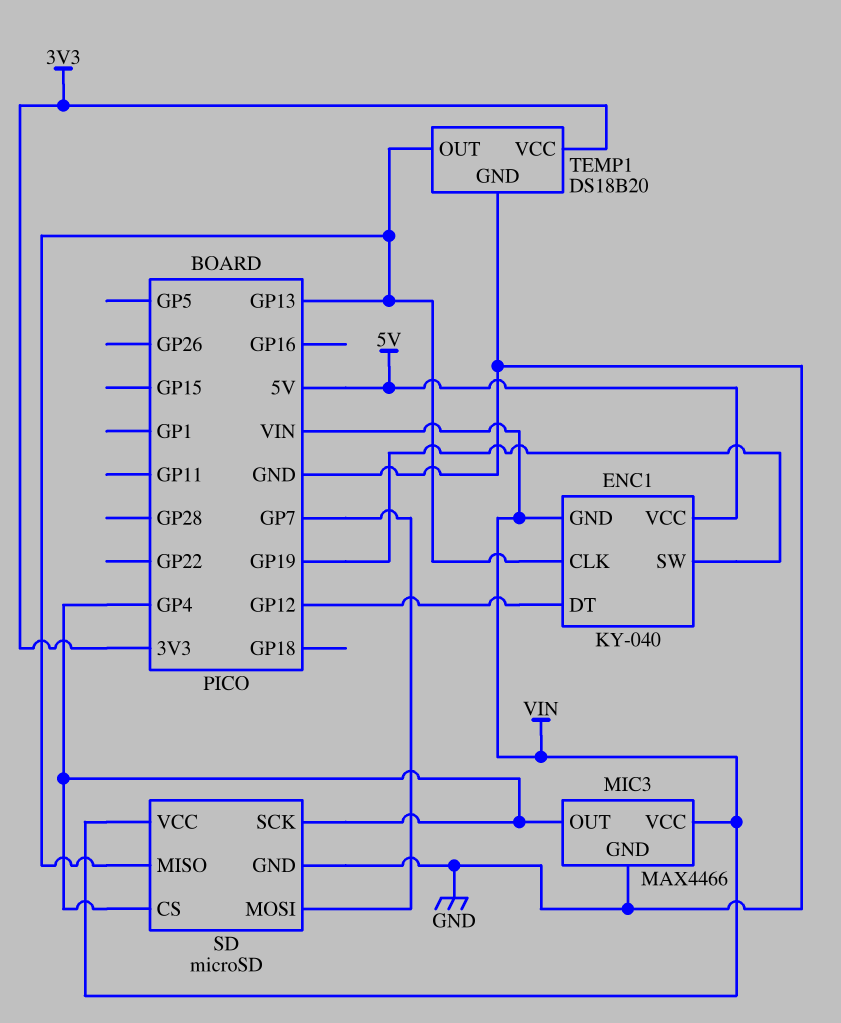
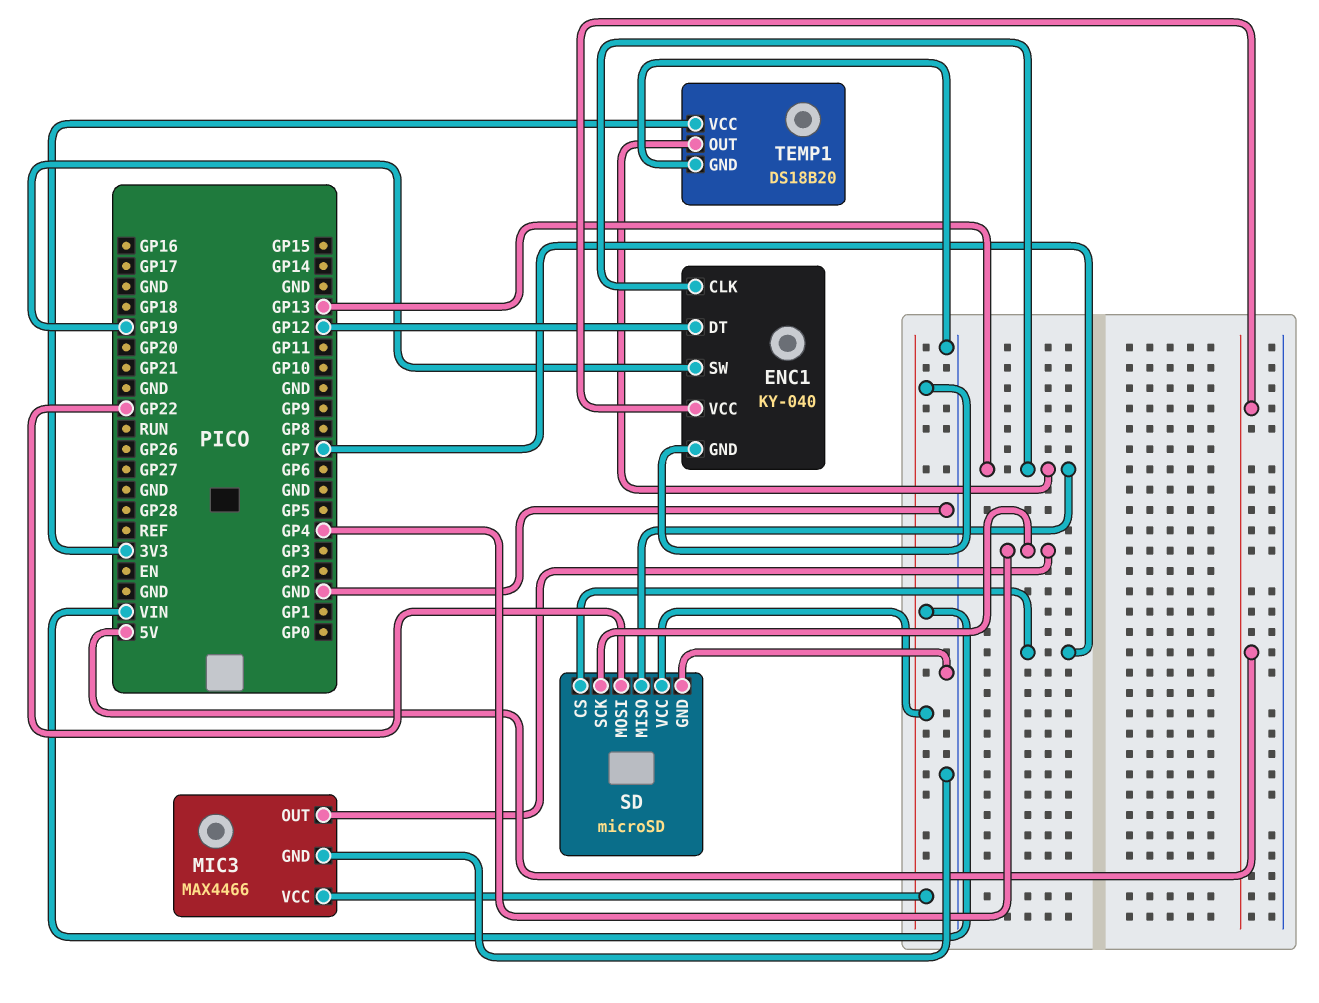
SD pin CS: GP4 -> GP7
SD pin MOSI: GP7 -> GP22

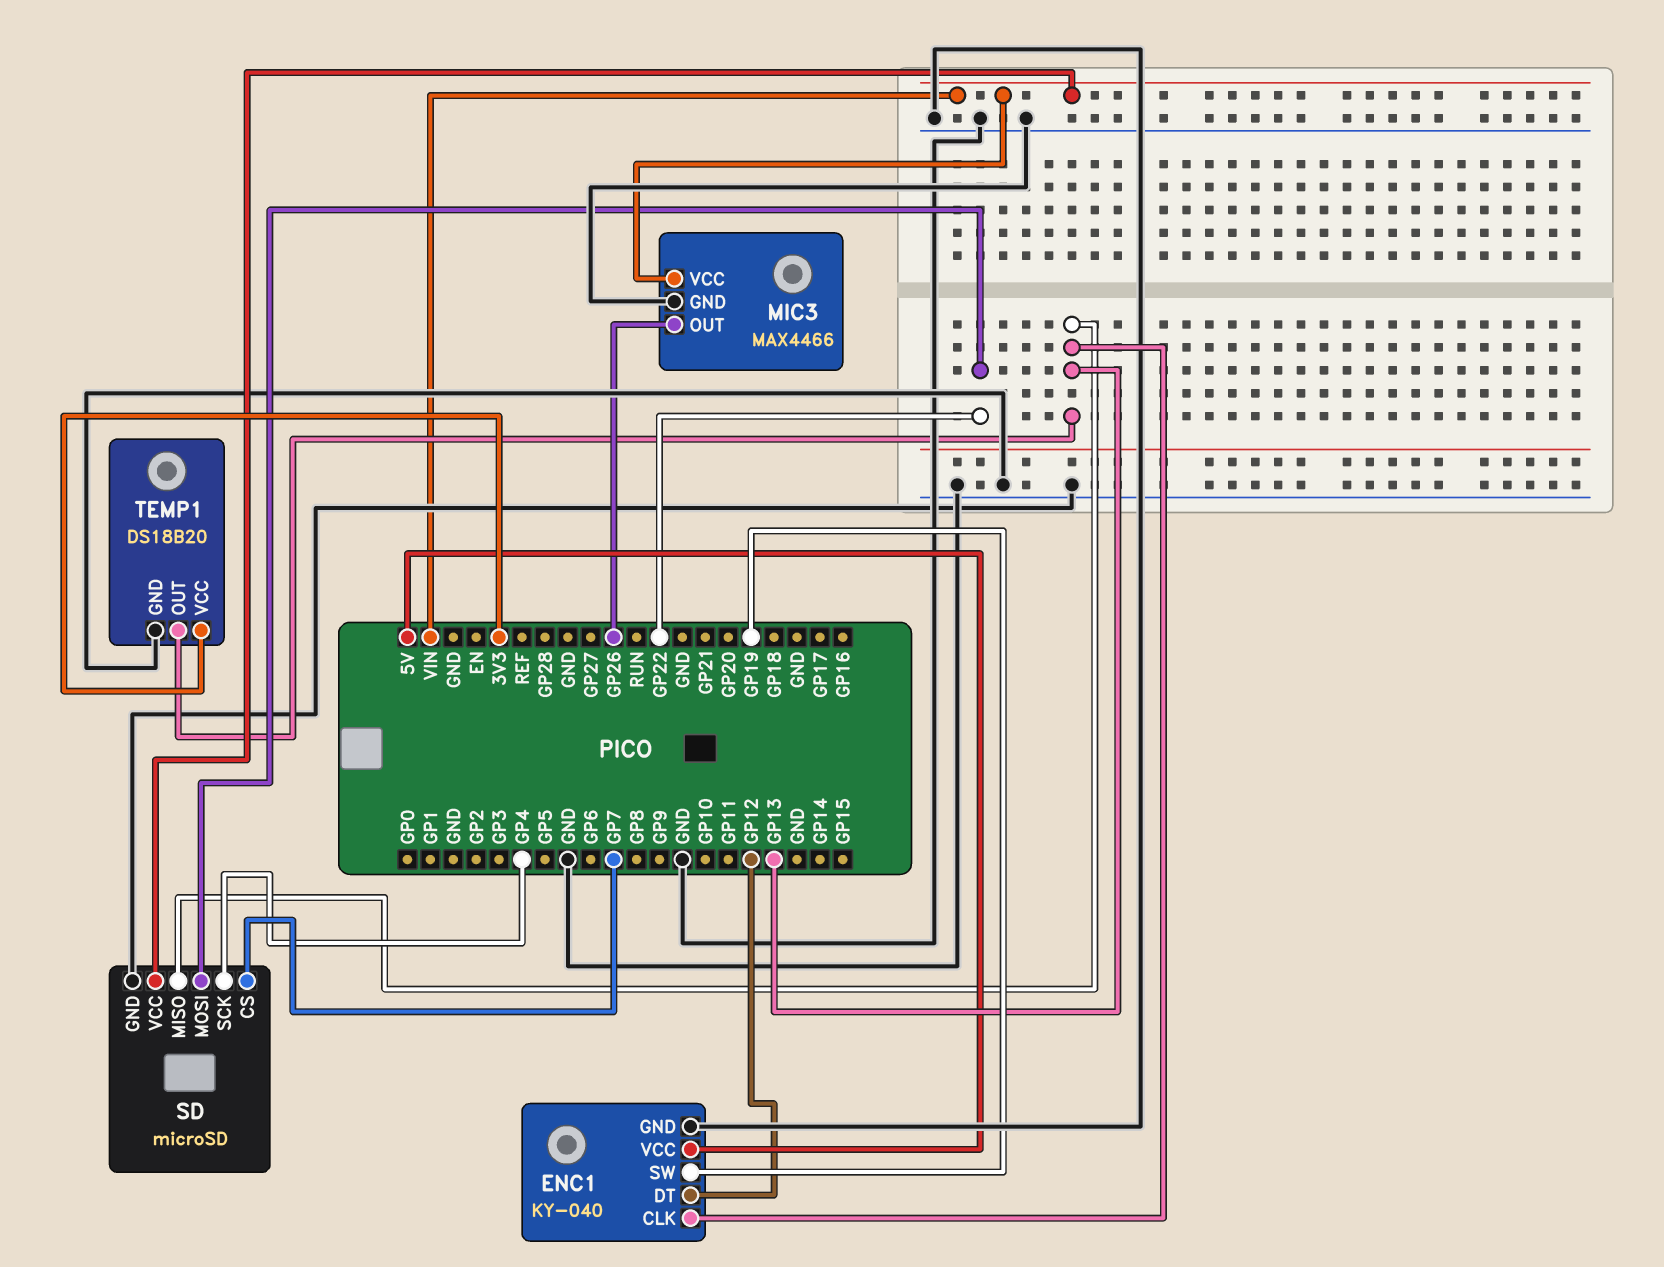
ENC1 pin GND: VIN -> GND
MIC3 pin OUT: GP4 -> GP26

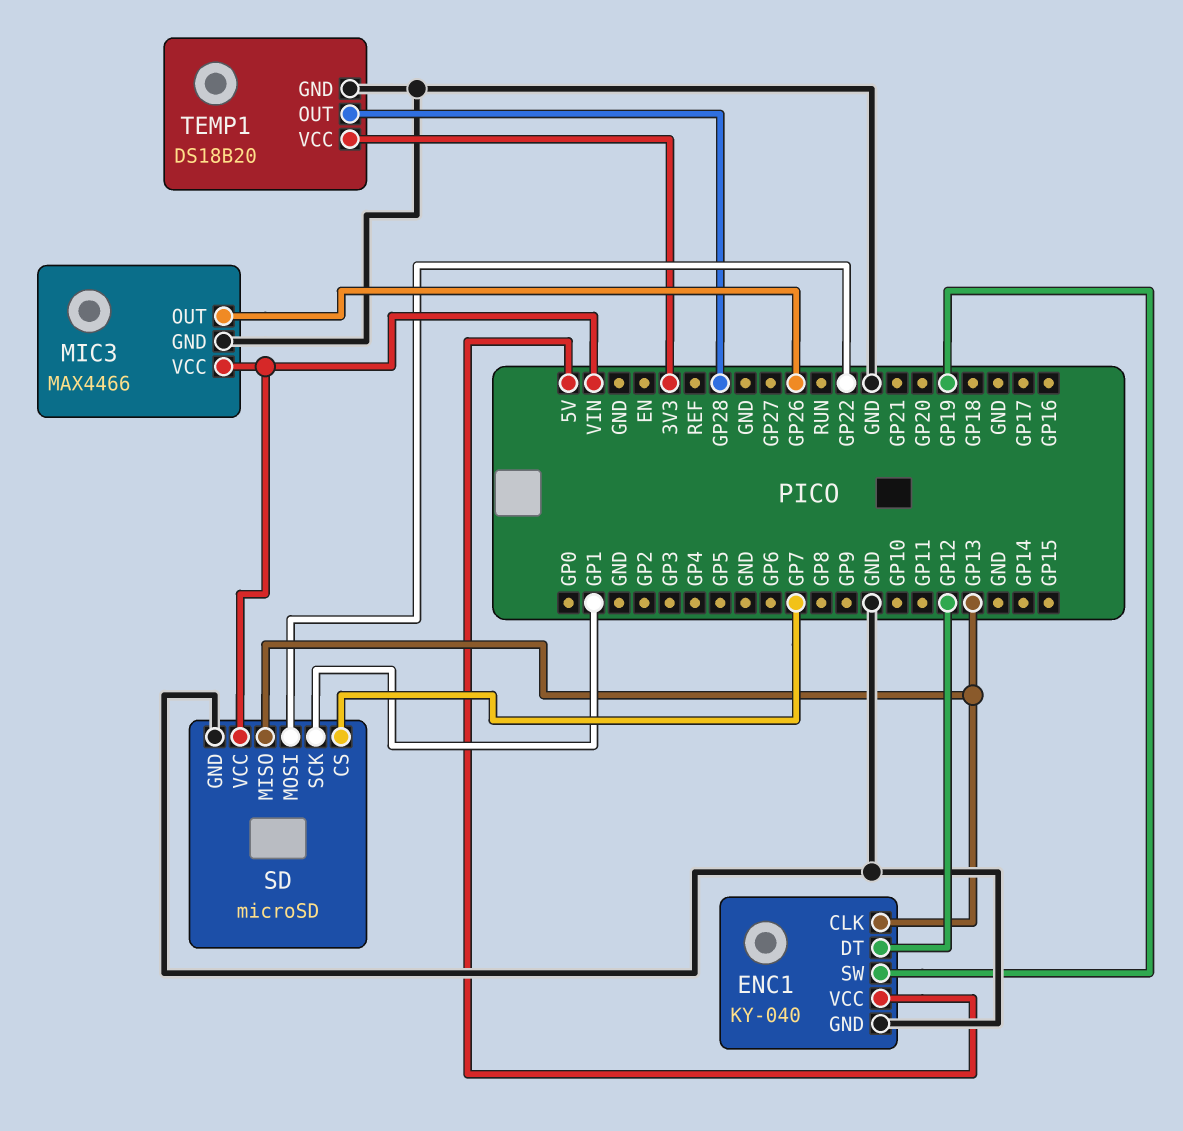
SD pin SCK: GP4 -> GP1
TEMP1 pin OUT: GP13 -> GP28

